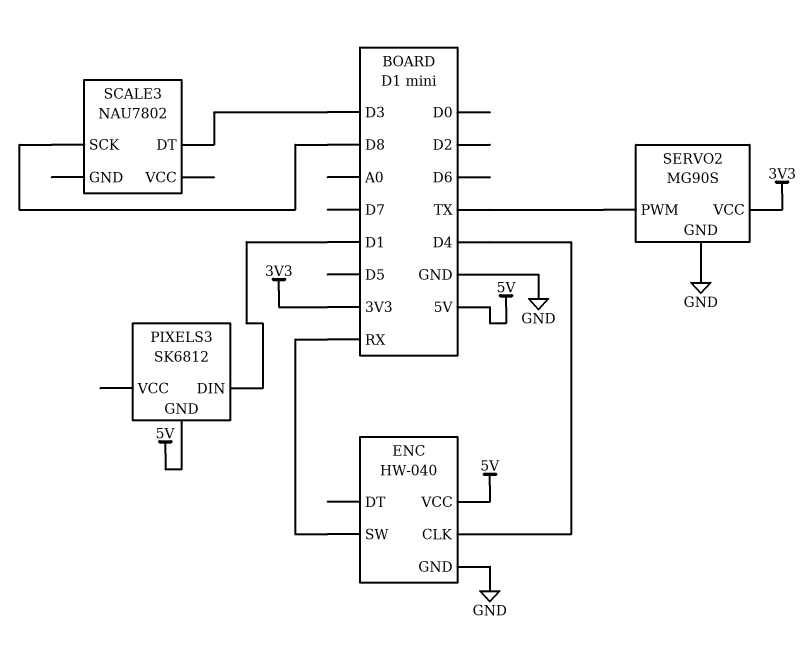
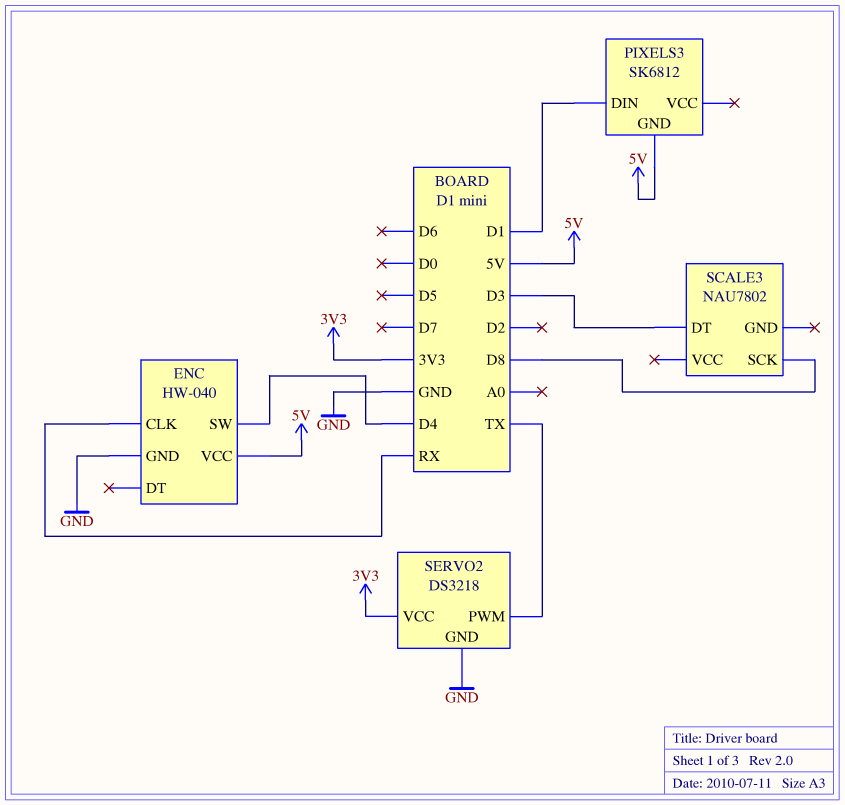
ENC pin CLK: D4 -> RX
ENC pin SW: RX -> D4
SERVO2: MG90S -> DS3218

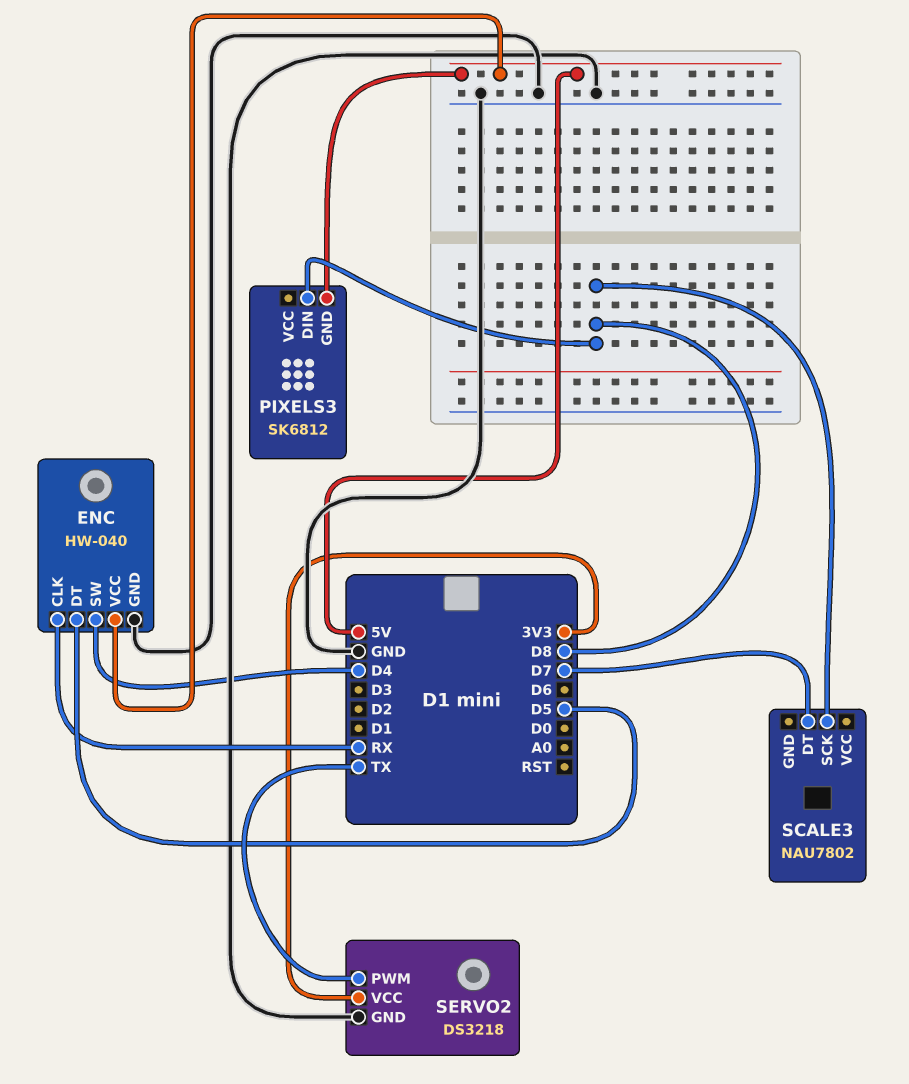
ENC pin DT: none -> D5
PIXELS3 pin DIN: D1 -> D8
SCALE3 pin DT: D3 -> D7

